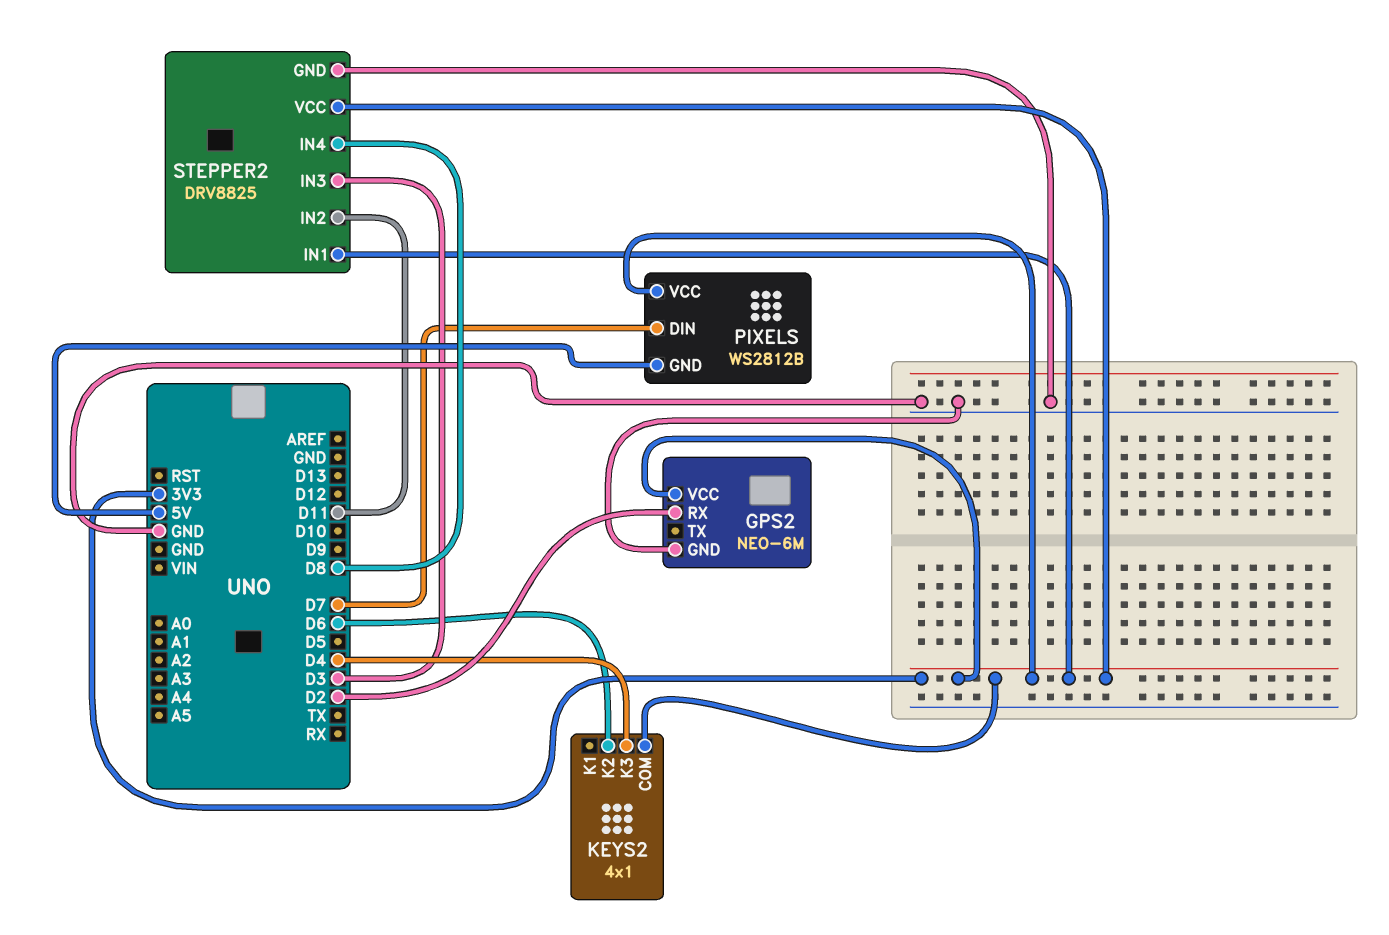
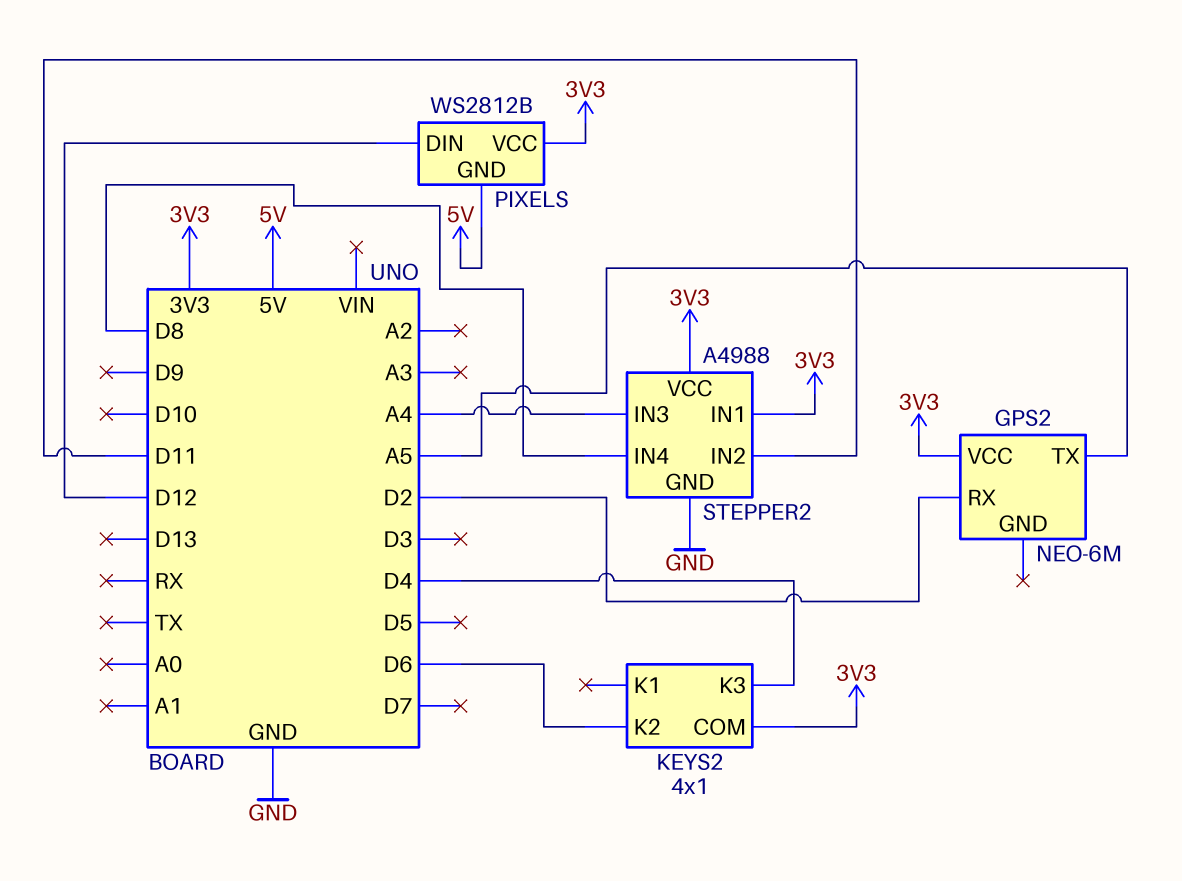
GPS2 pin GND: GND -> none
GPS2 pin TX: none -> A5
PIXELS pin DIN: D7 -> D12
STEPPER2: DRV8825 -> A4988
STEPPER2 pin IN3: D3 -> A4

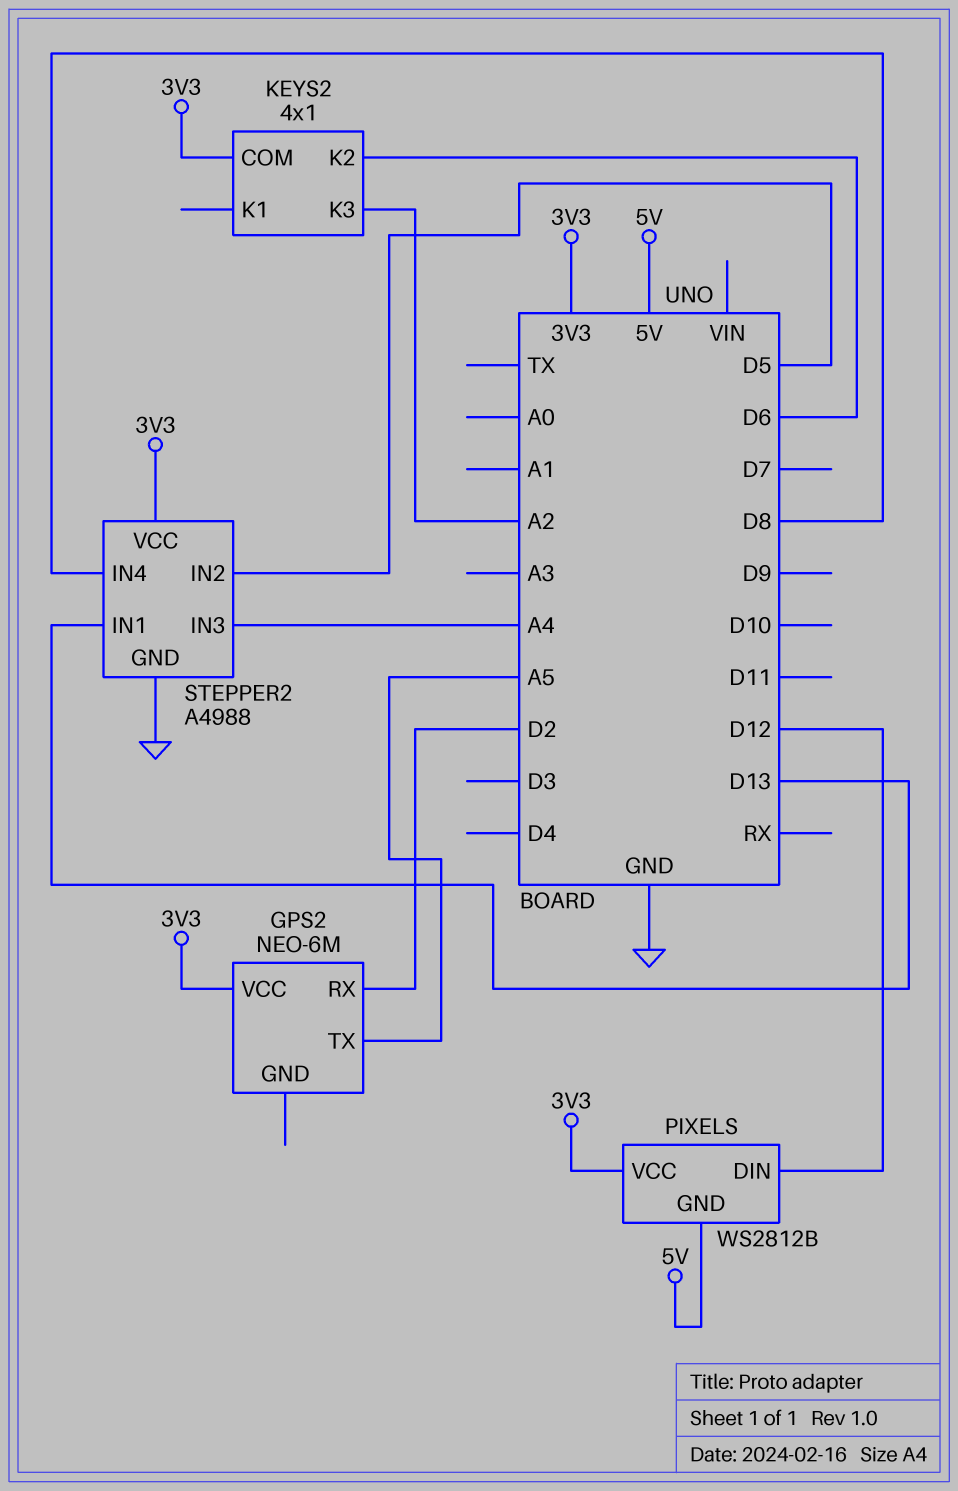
KEYS2 pin K3: D4 -> A2
STEPPER2 pin IN1: 3V3 -> D13
STEPPER2 pin IN2: D11 -> D5

